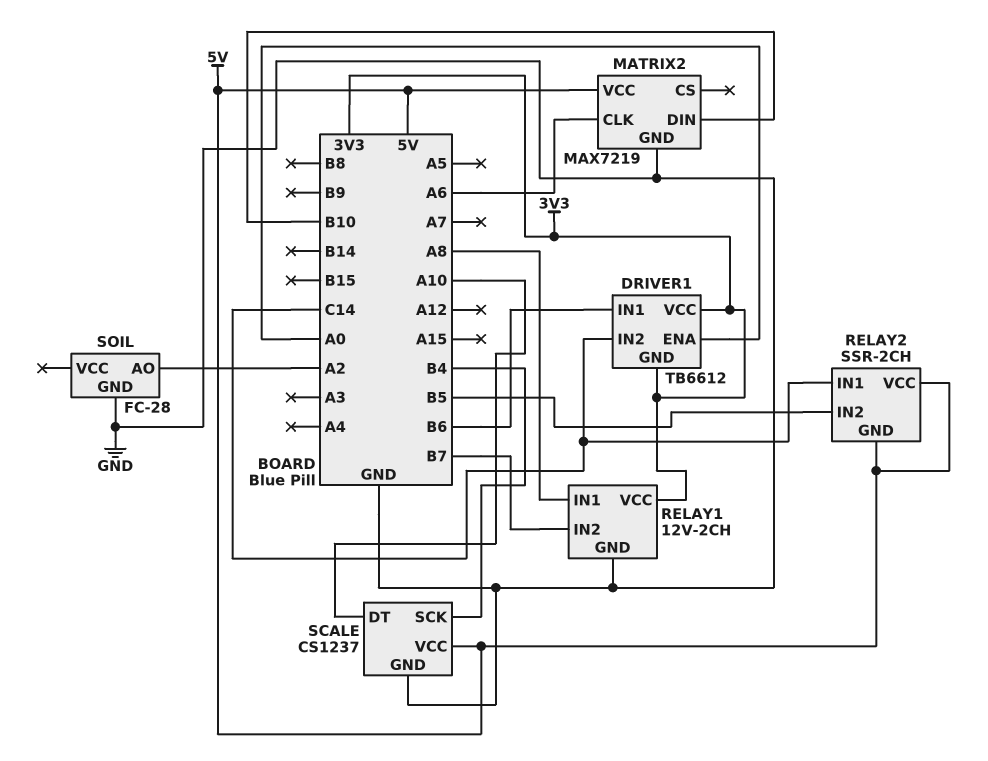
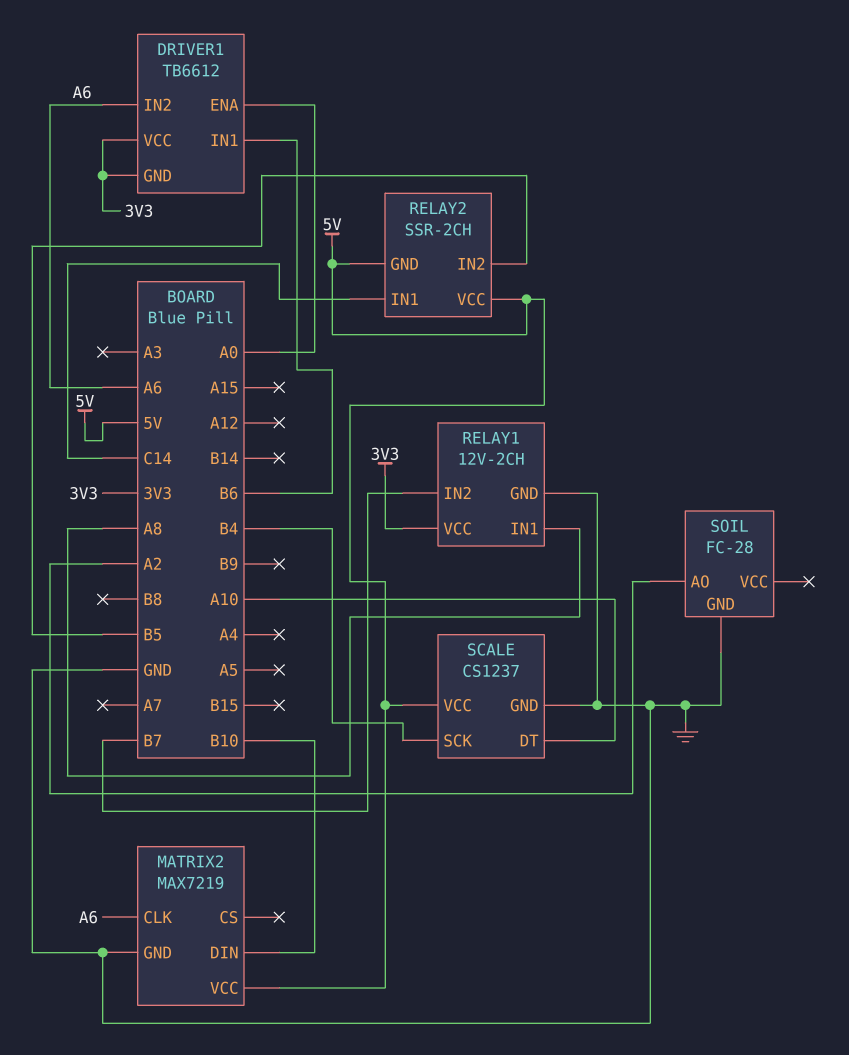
DRIVER1 pin IN2: C14 -> A6

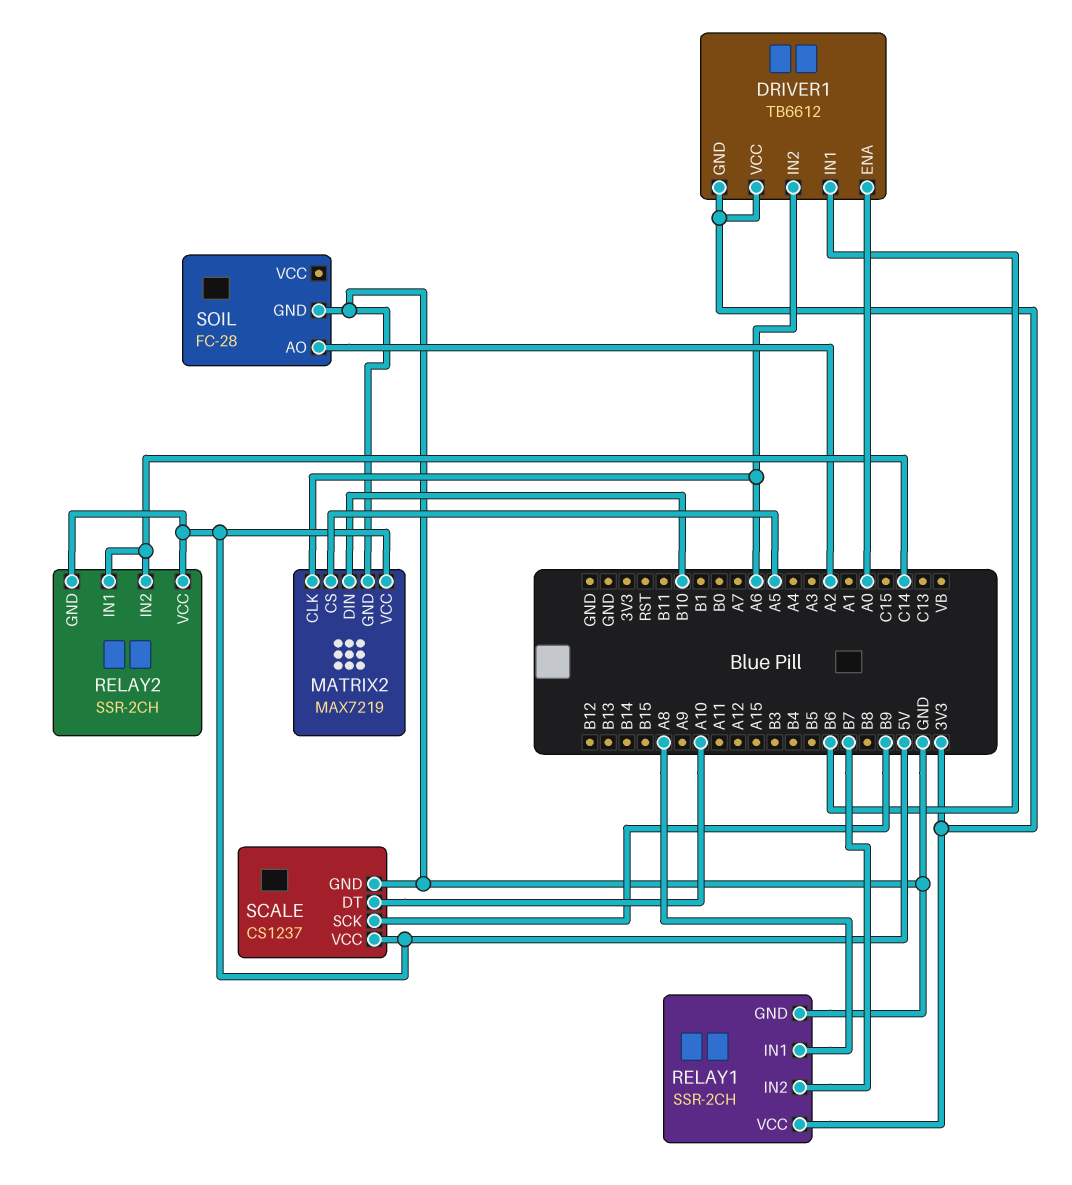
MATRIX2 pin CS: none -> A5
RELAY1: 12V-2CH -> SSR-2CH
RELAY2 pin IN2: B5 -> C14
SCALE pin SCK: B4 -> B9

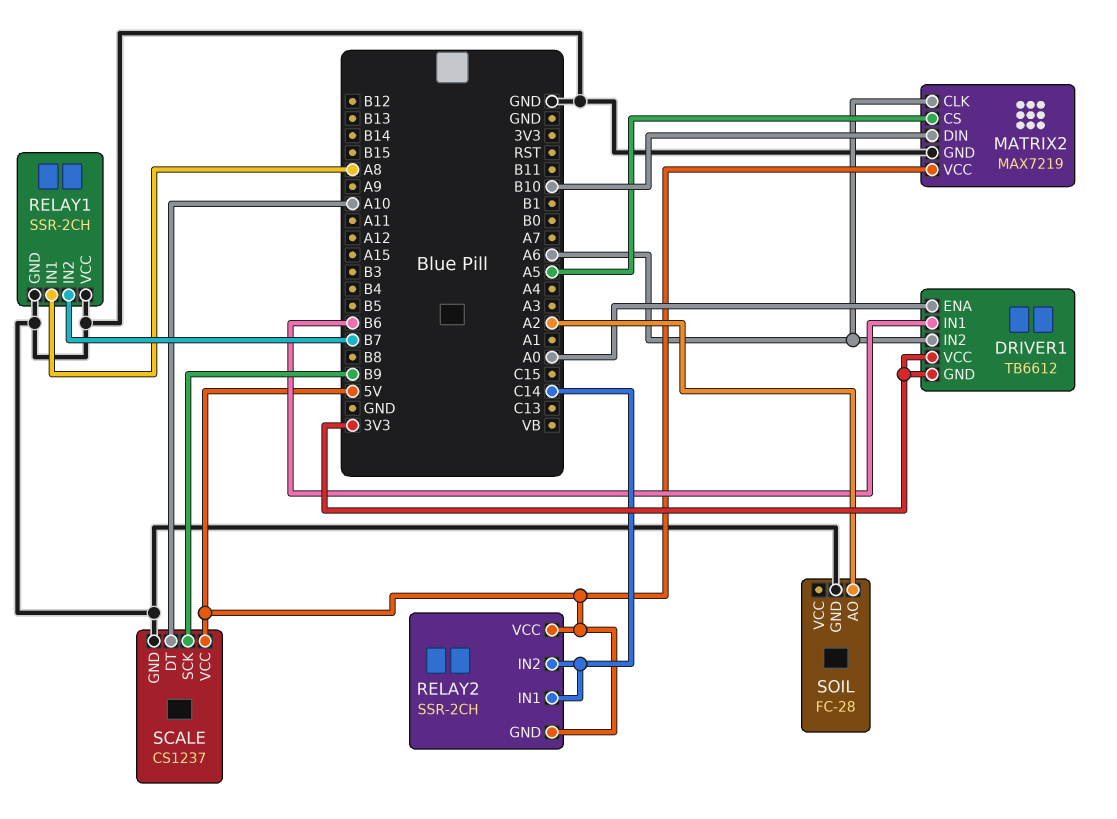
RELAY1 pin VCC: 3V3 -> GND

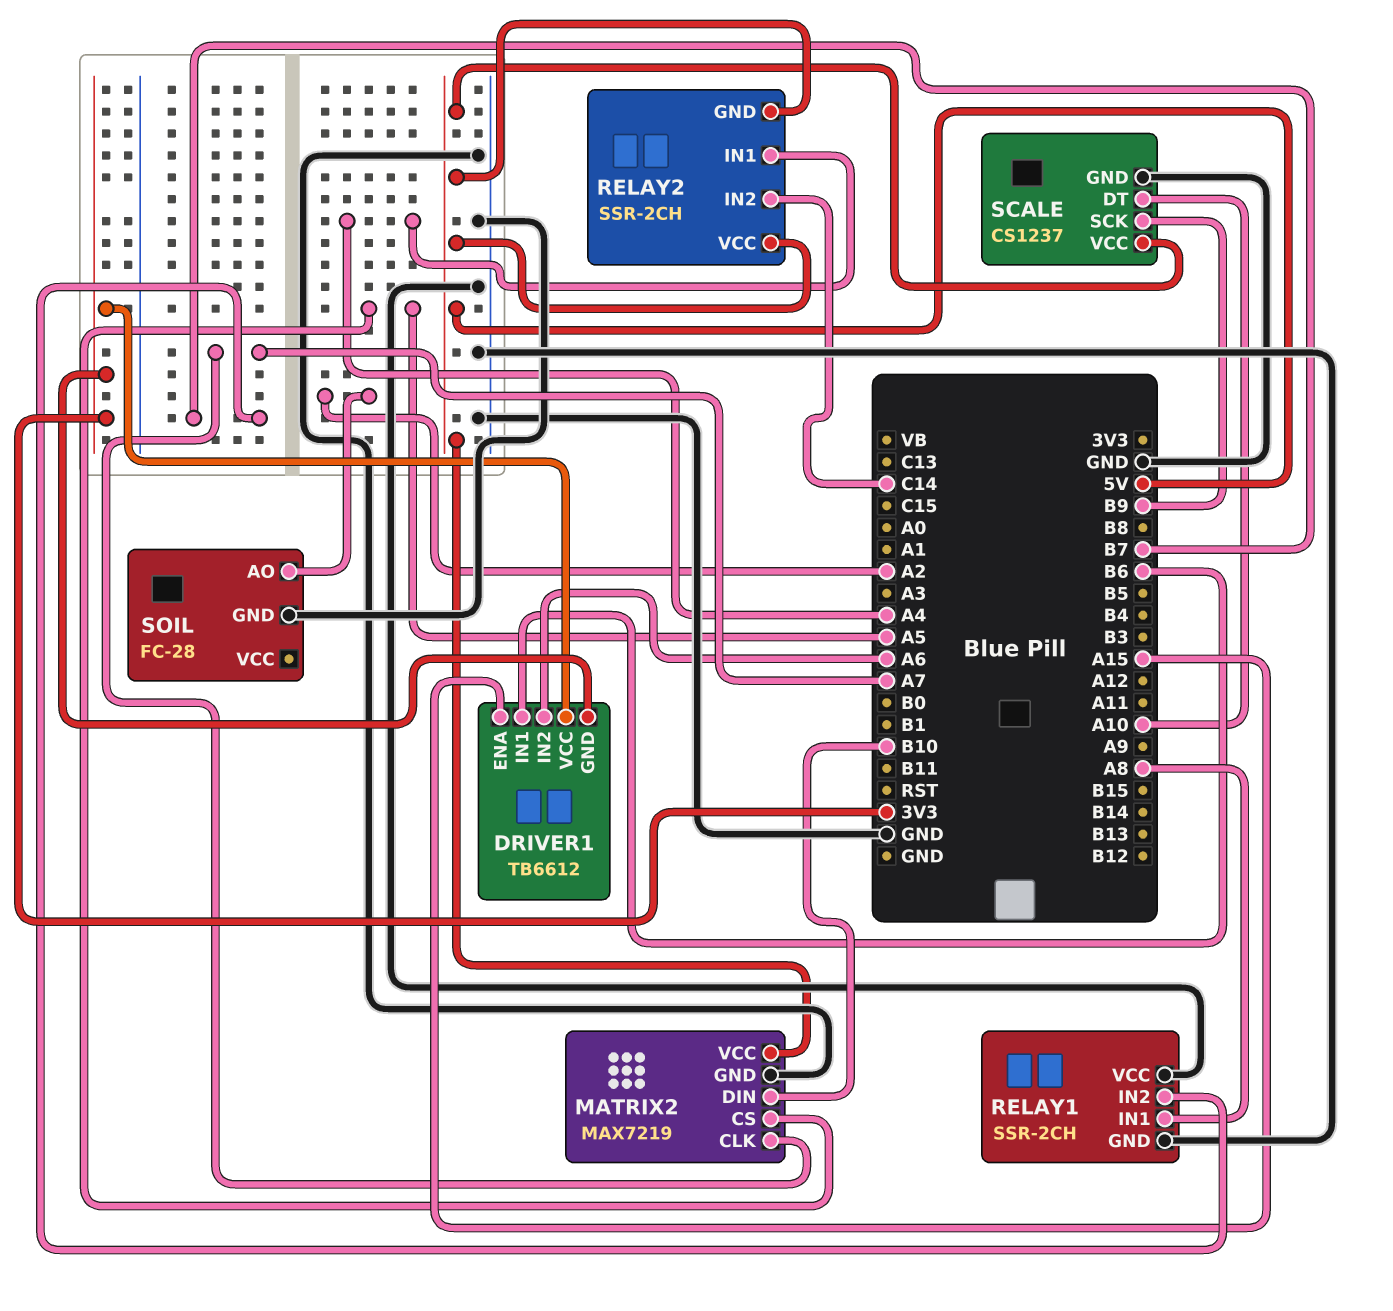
DRIVER1 pin ENA: A0 -> A15
MATRIX2 pin CLK: A6 -> A7
RELAY2 pin IN1: C14 -> A4

